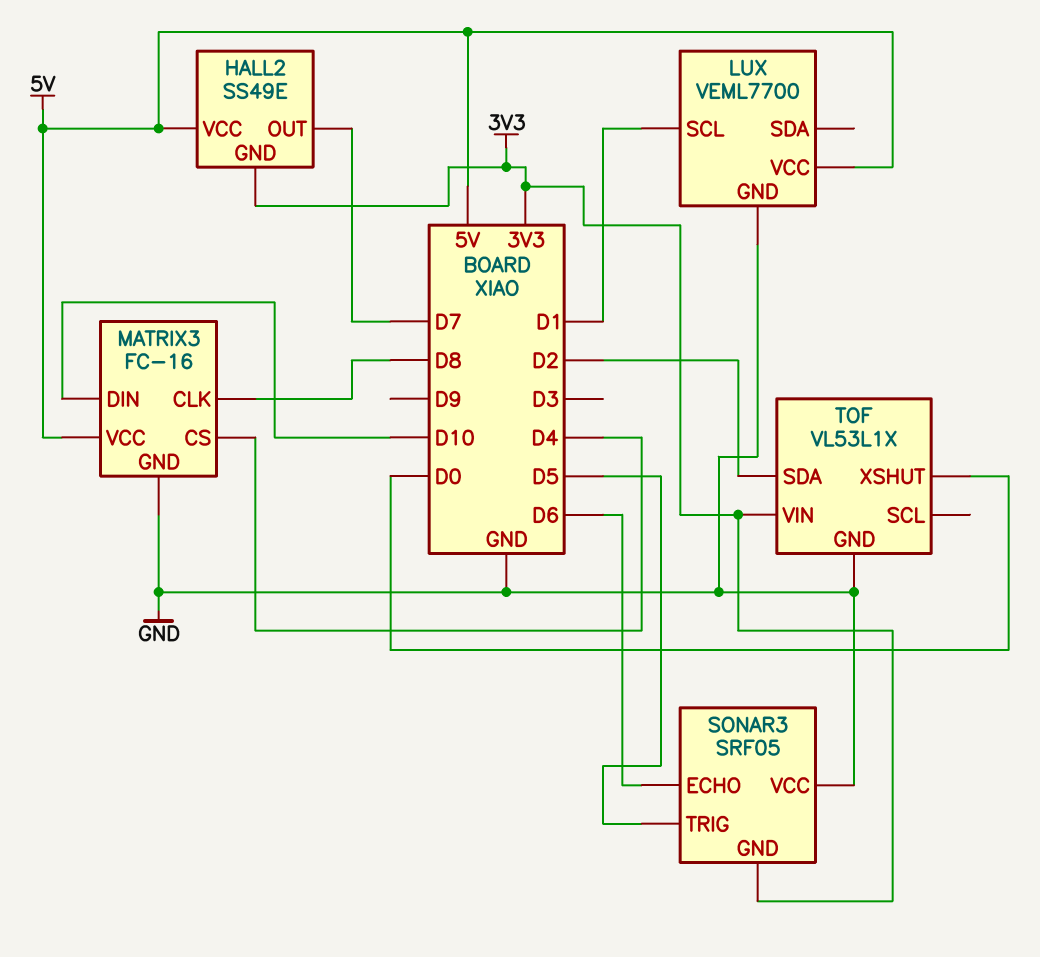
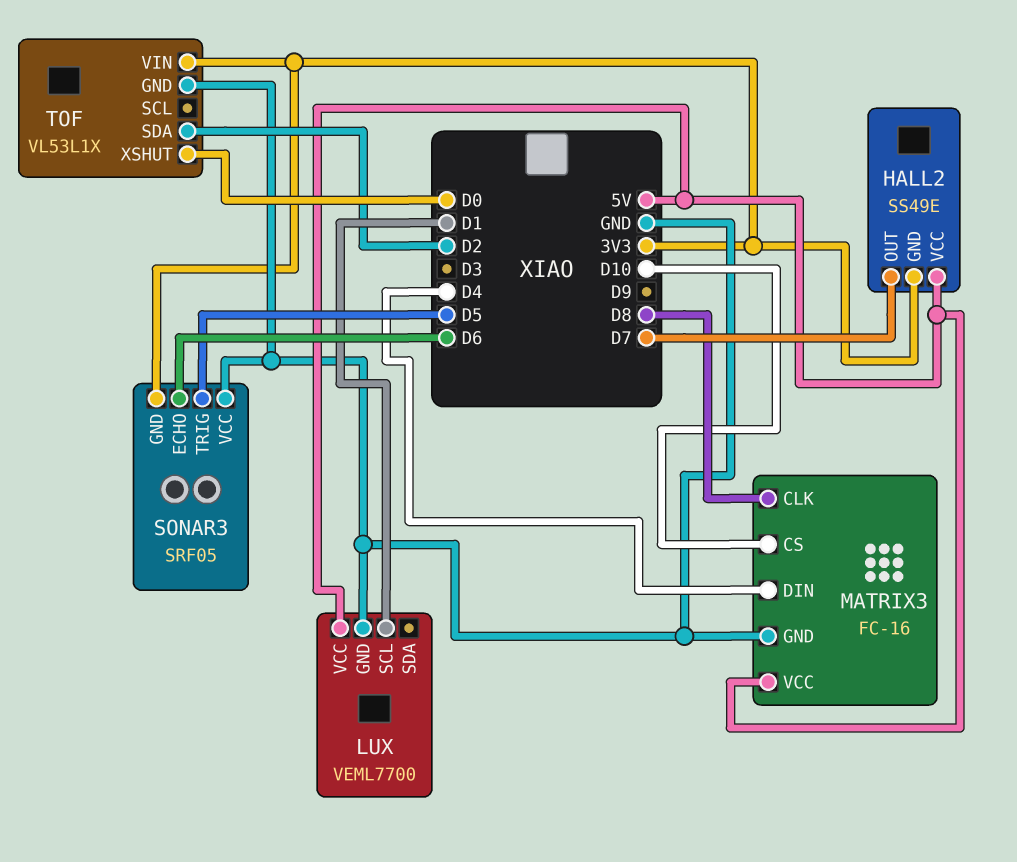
MATRIX3 pin CS: D4 -> D10
MATRIX3 pin DIN: D10 -> D4

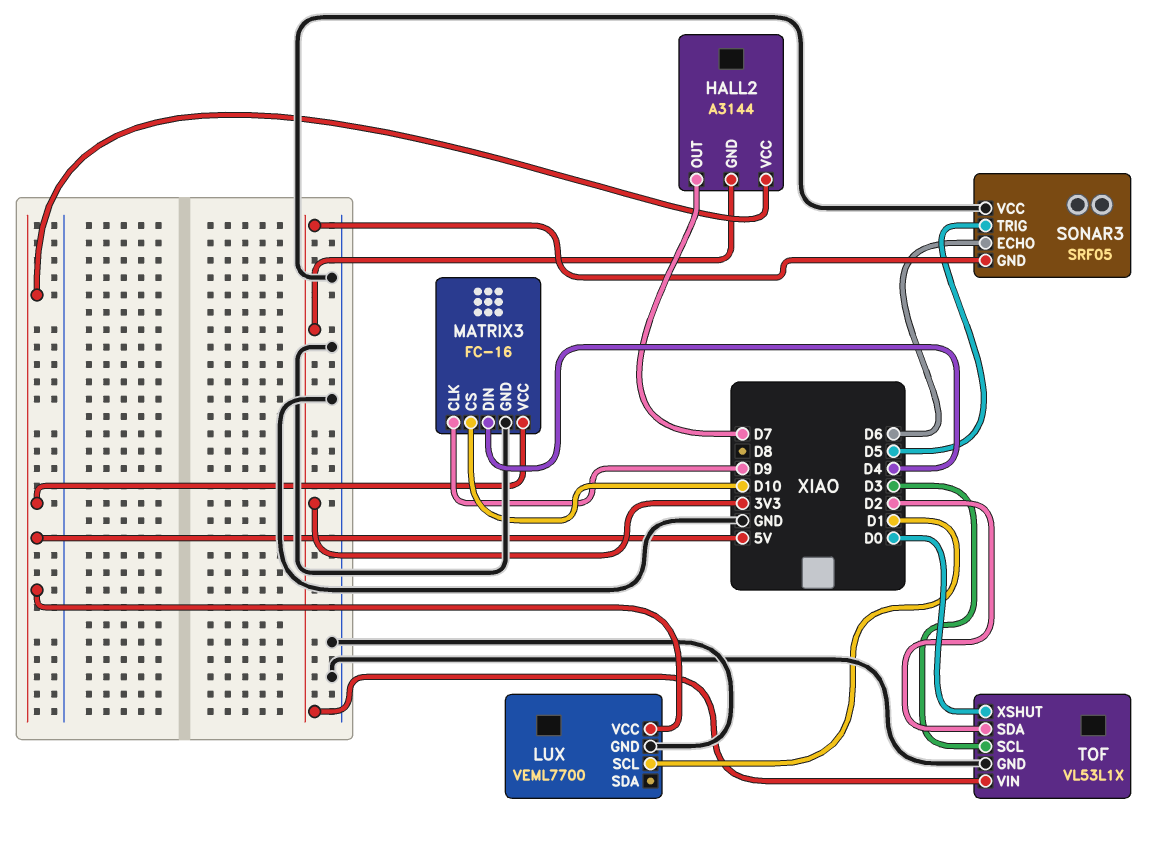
HALL2: SS49E -> A3144
MATRIX3 pin CLK: D8 -> D9
TOF pin SCL: none -> D3

